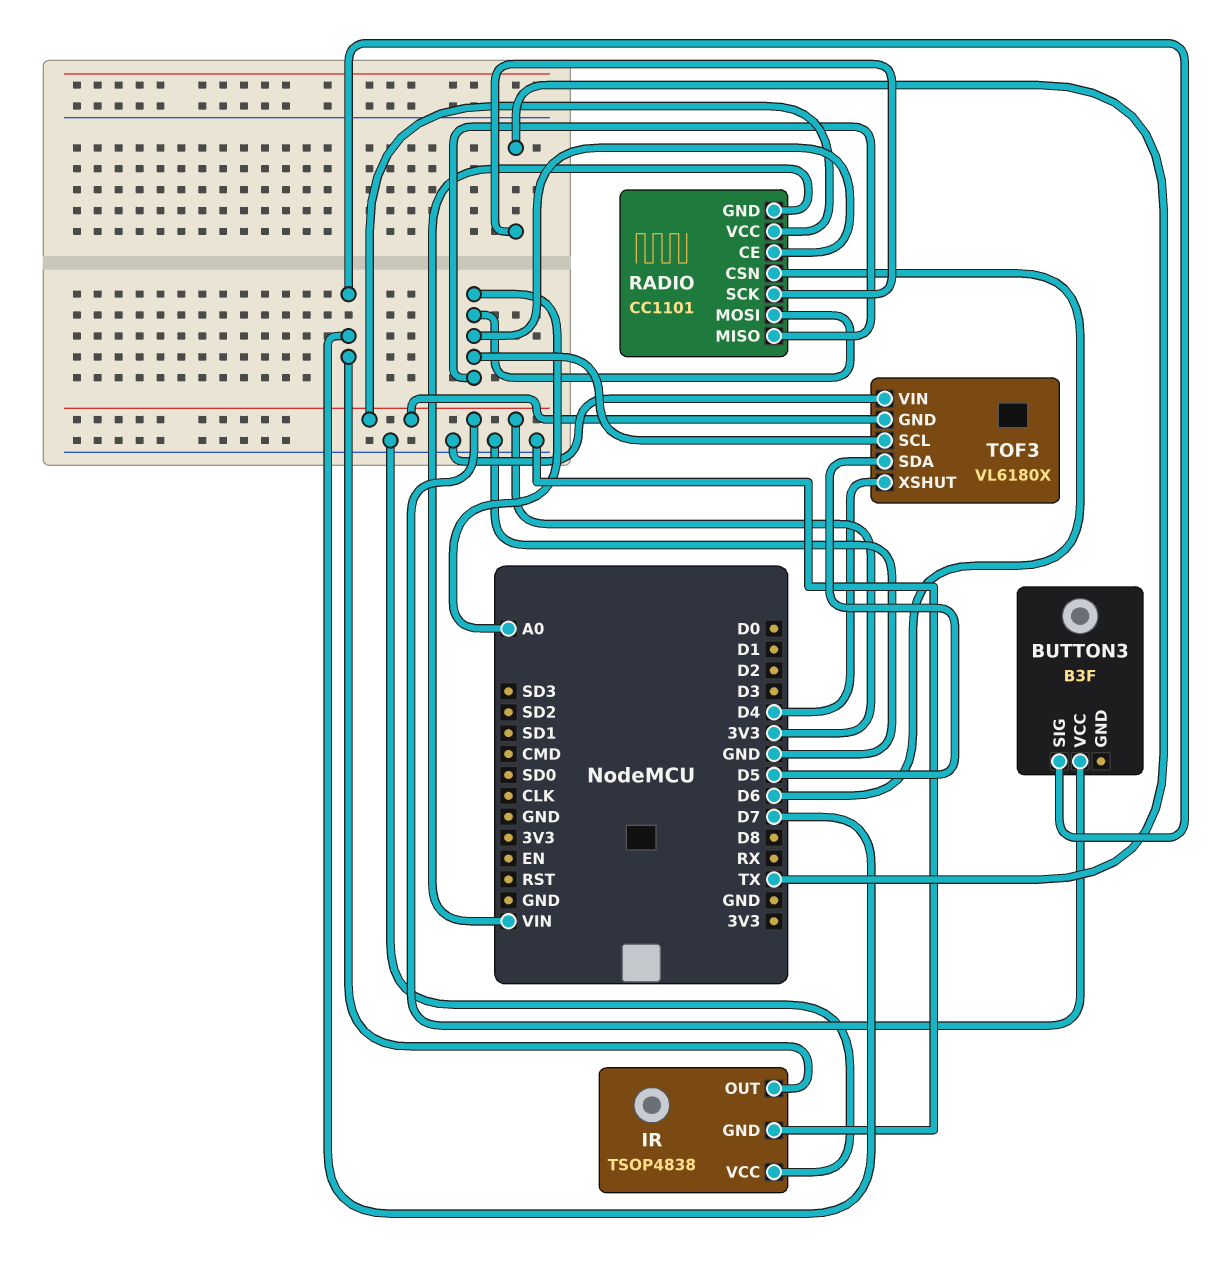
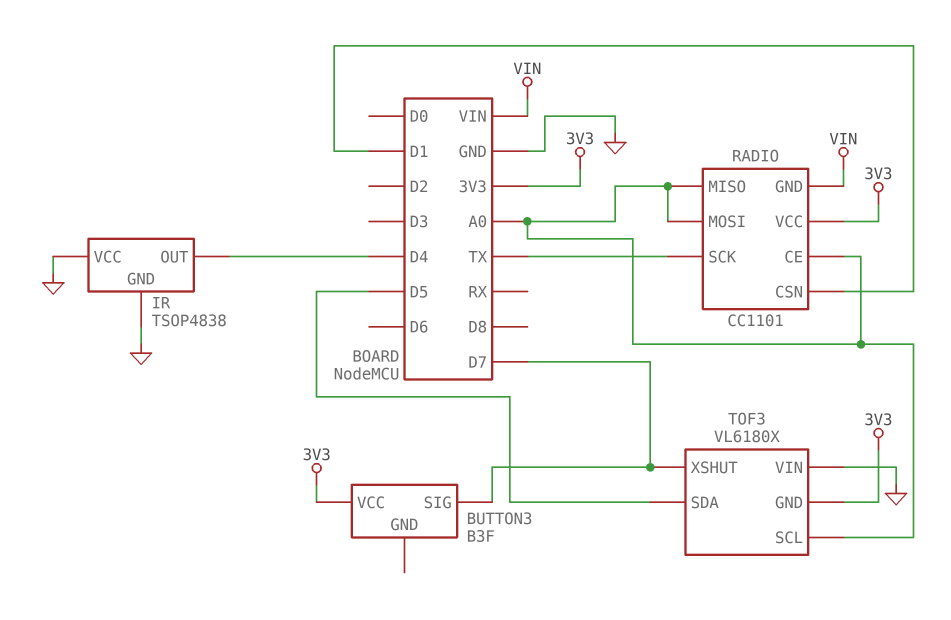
IR pin OUT: D7 -> D4
RADIO pin CSN: D6 -> D1
TOF3 pin XSHUT: D4 -> D7

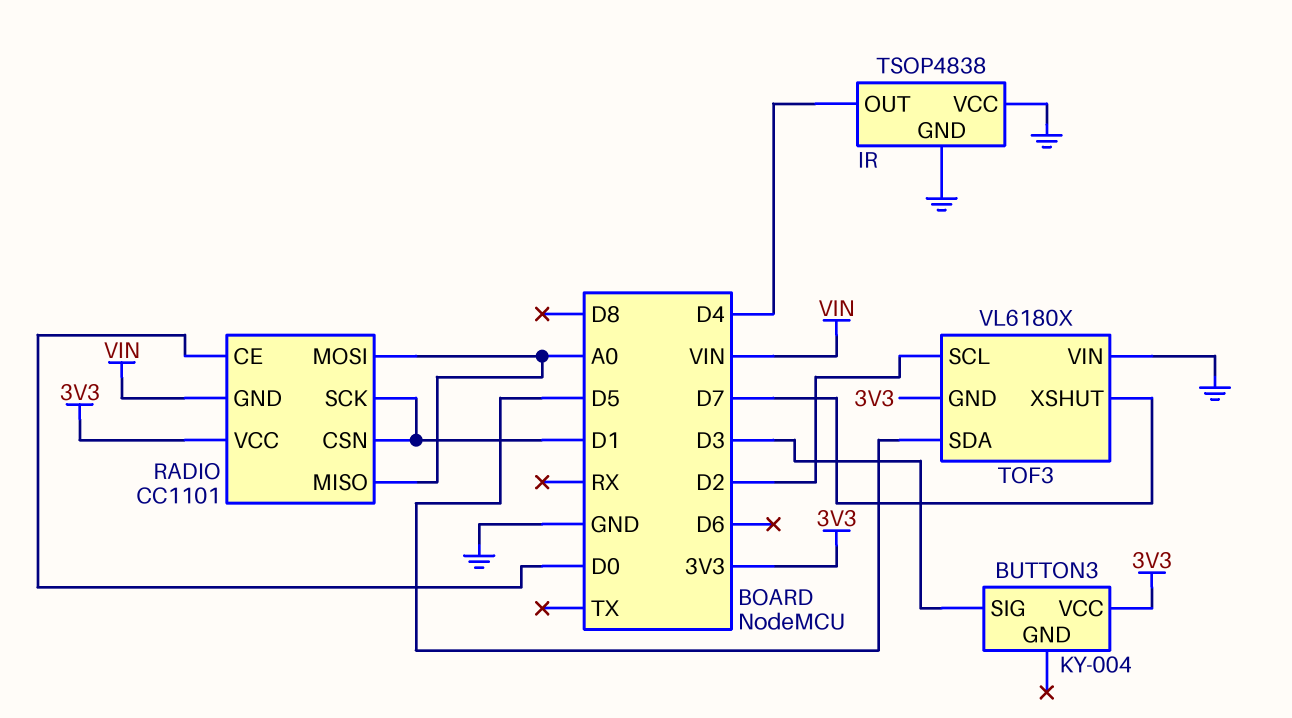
BUTTON3: B3F -> KY-004
BUTTON3 pin SIG: D7 -> D3
RADIO pin CE: A0 -> D0
RADIO pin SCK: TX -> D1
TOF3 pin SCL: A0 -> D2

